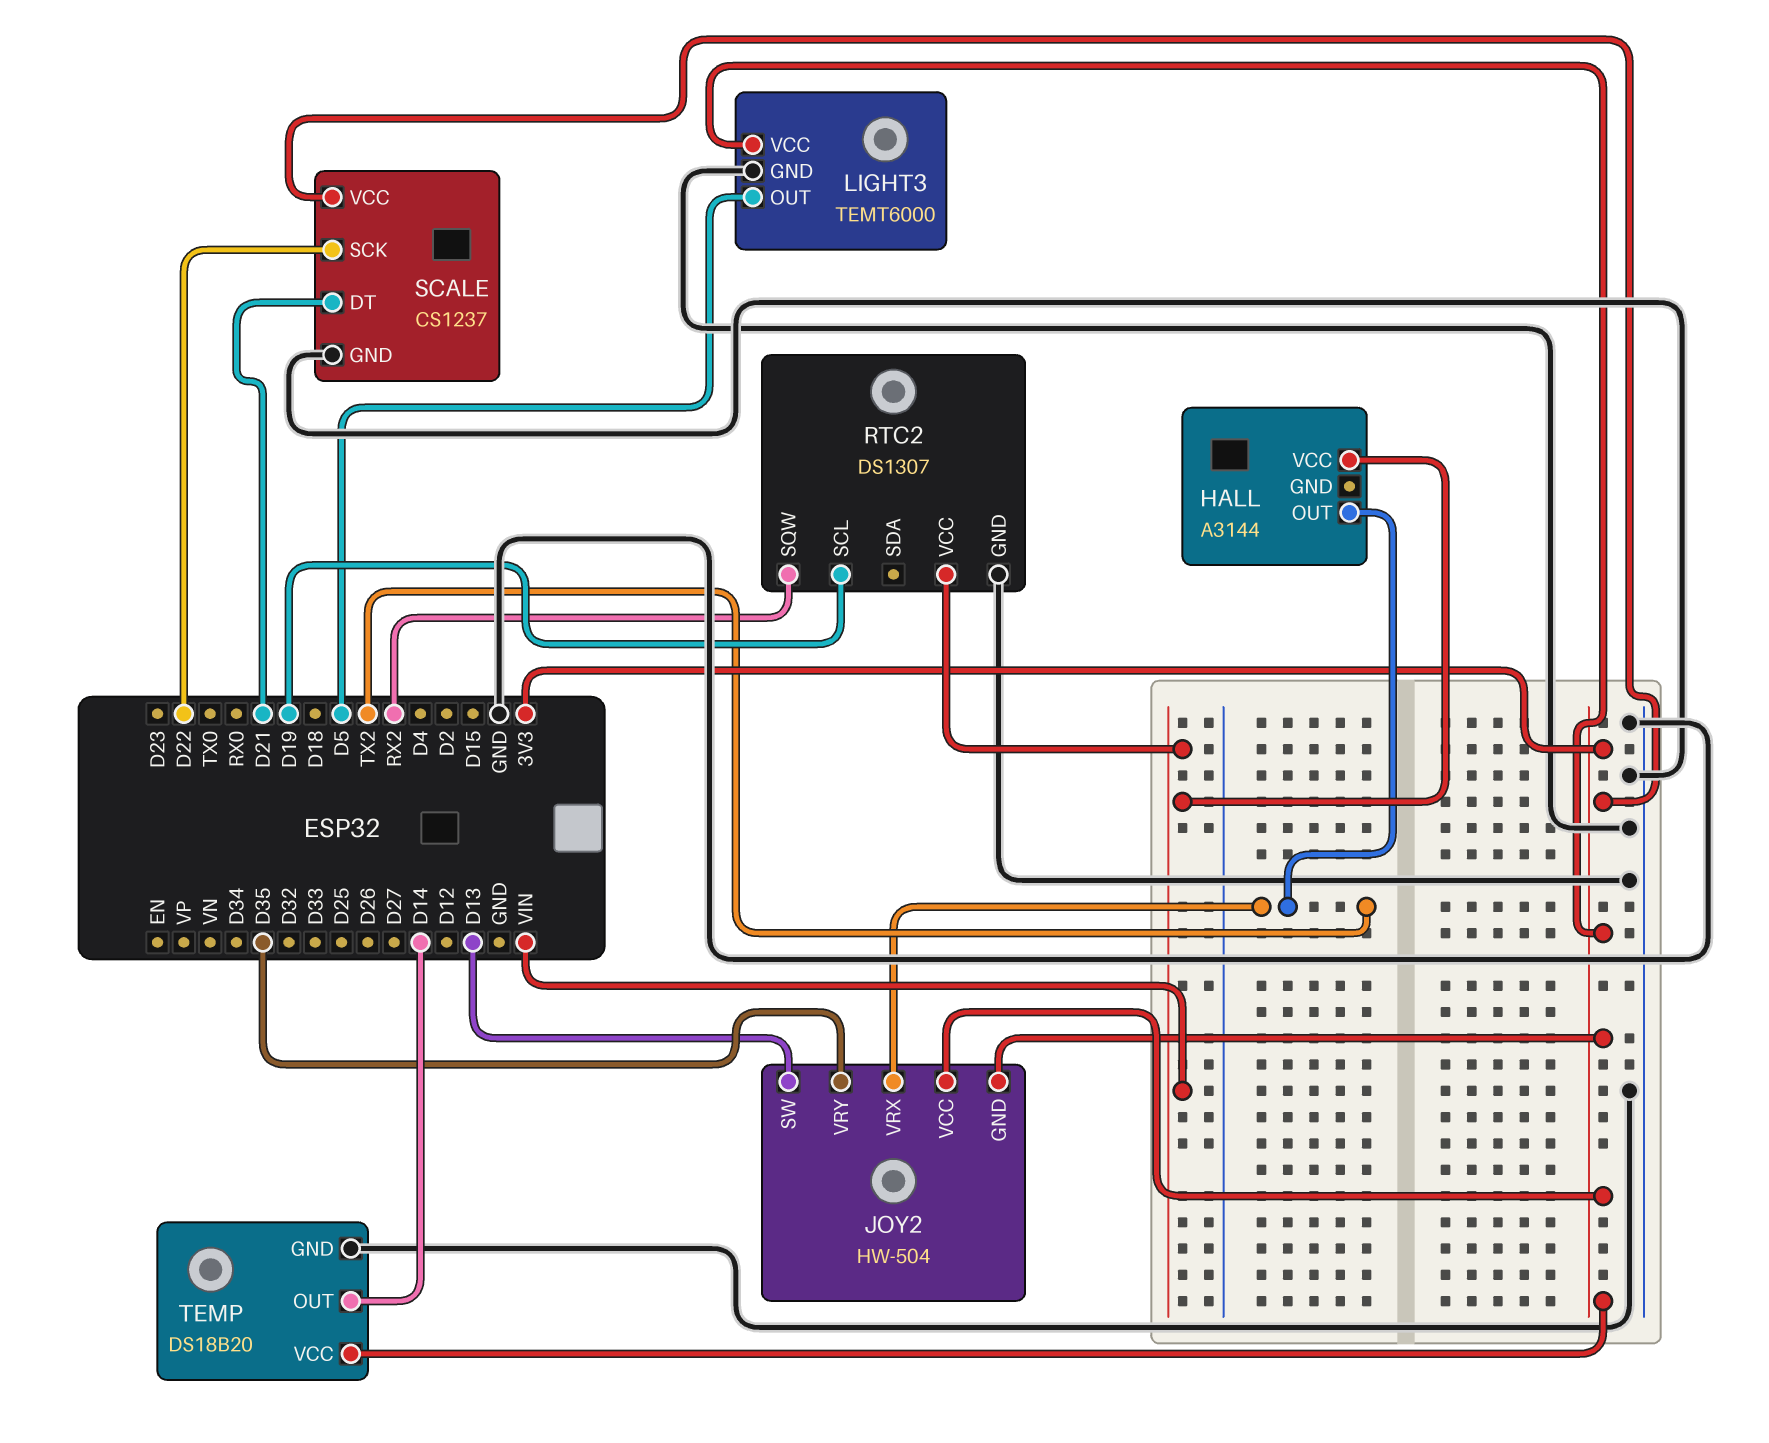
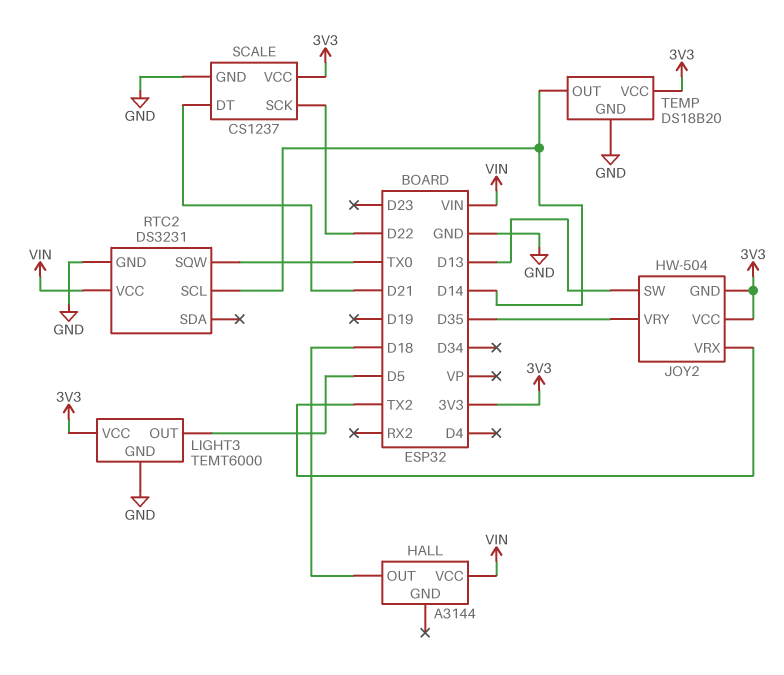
HALL pin OUT: TX2 -> D18
RTC2: DS1307 -> DS3231
RTC2 pin SCL: D19 -> D14
RTC2 pin SQW: RX2 -> TX0

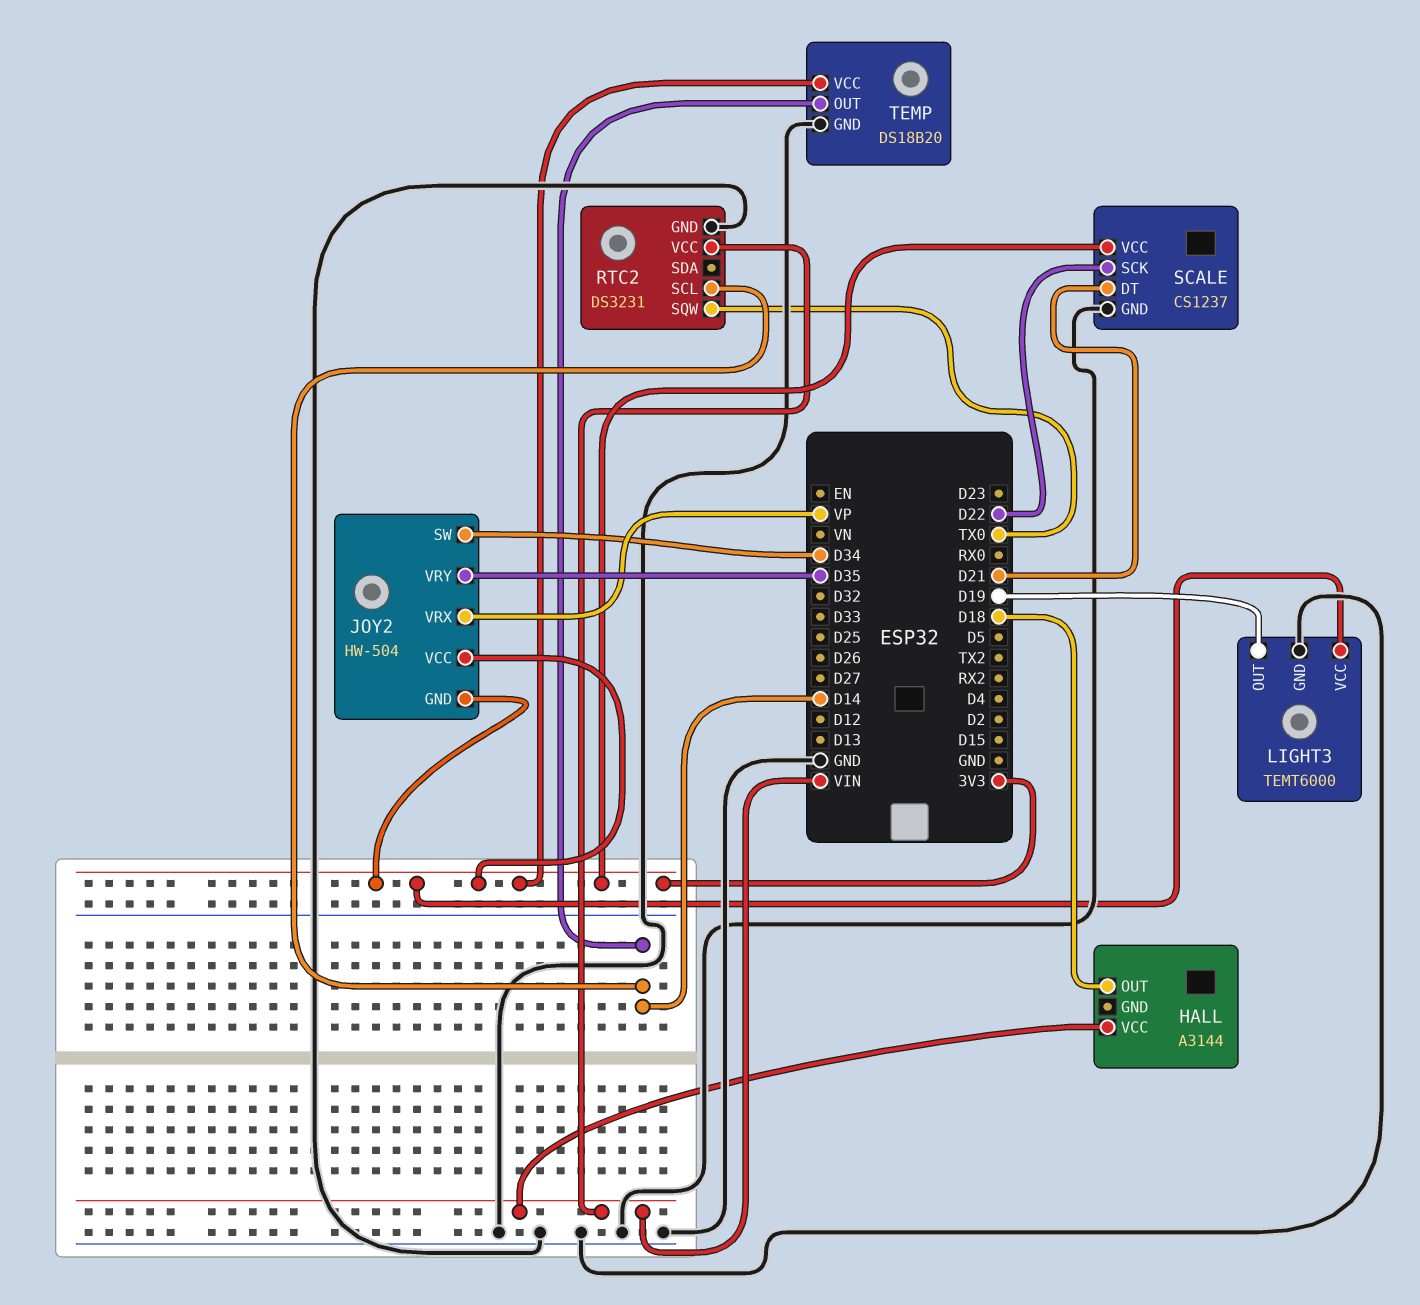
JOY2 pin SW: D13 -> D34
JOY2 pin VRX: TX2 -> VP
LIGHT3 pin OUT: D5 -> D19

